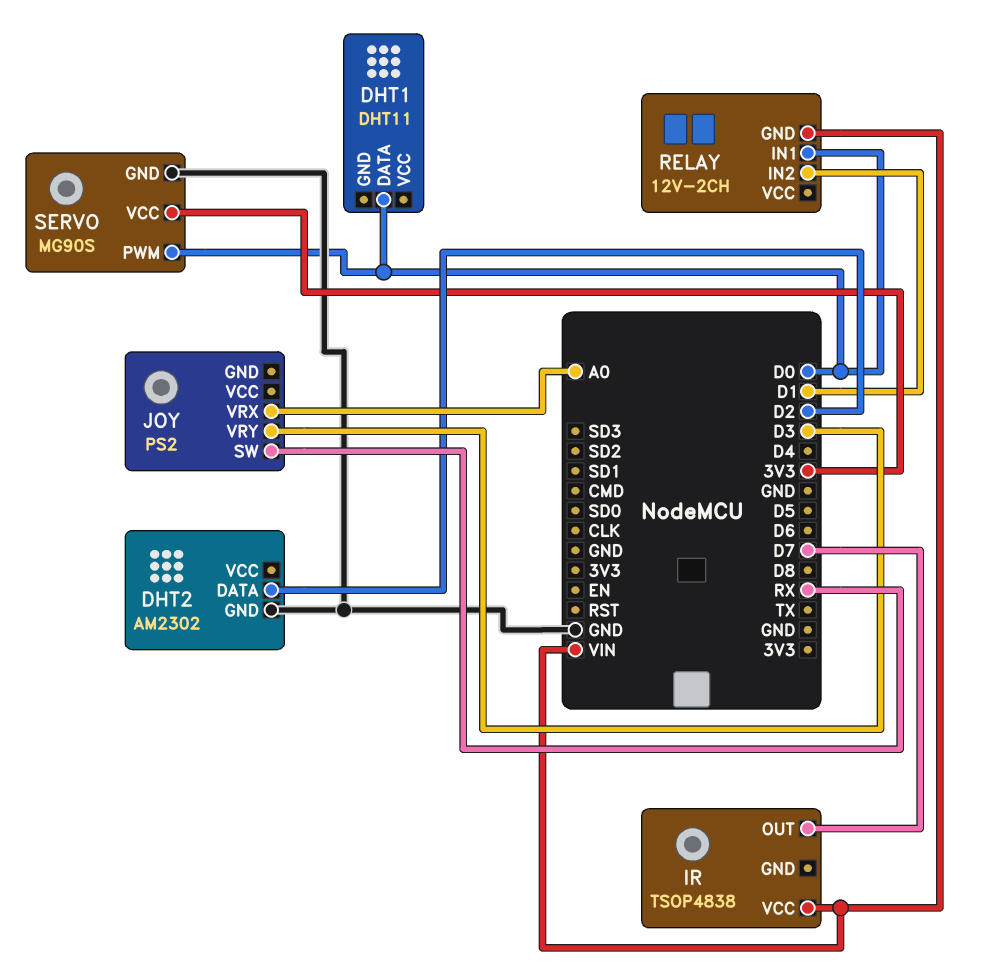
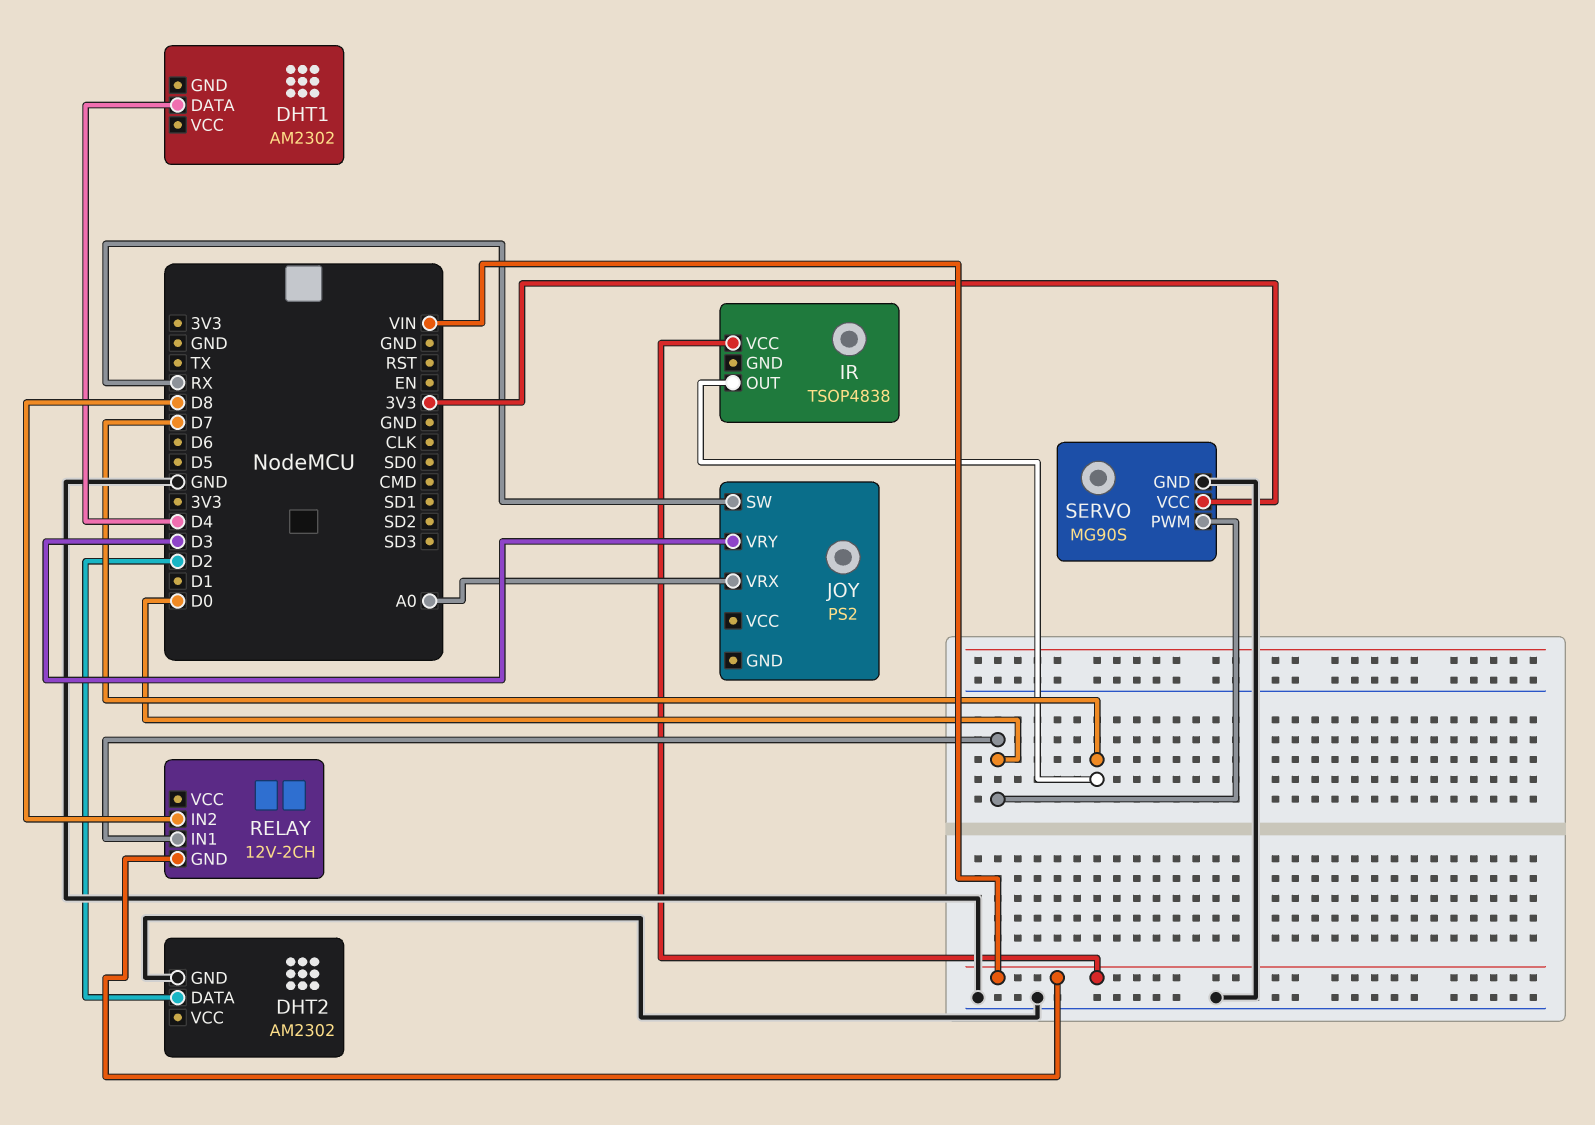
DHT1: DHT11 -> AM2302
DHT1 pin DATA: D0 -> D4
RELAY pin IN2: D1 -> D8

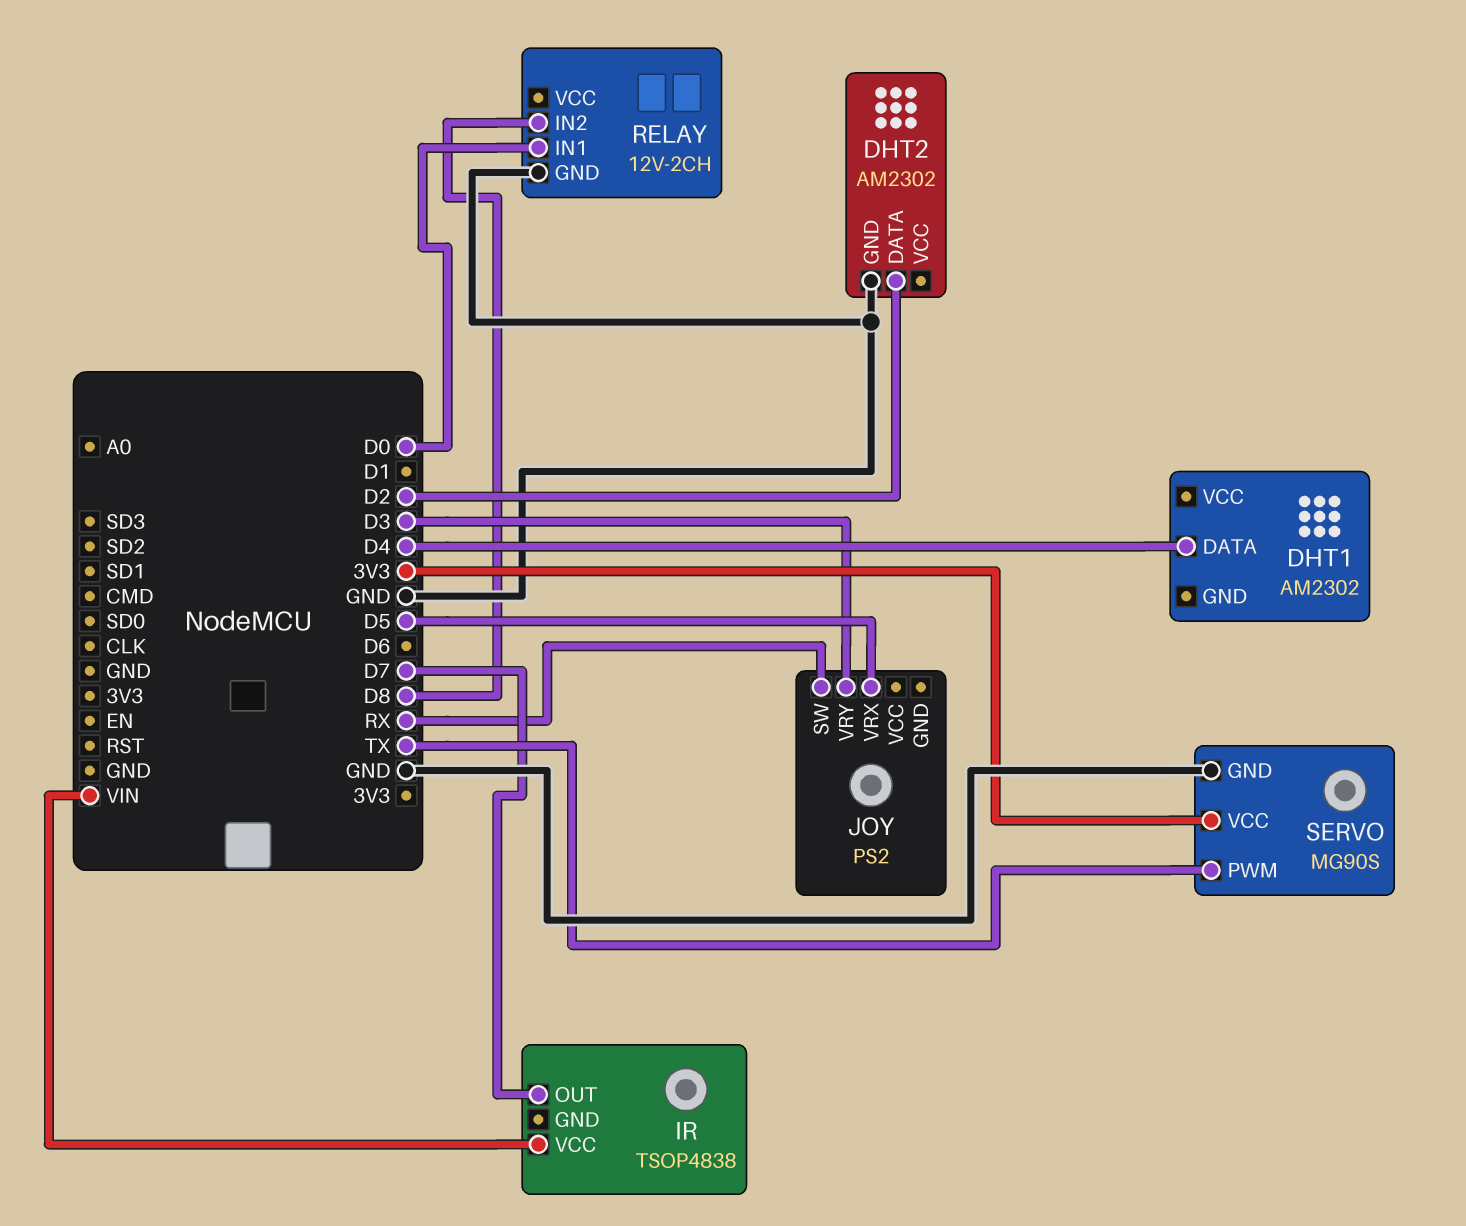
JOY pin VRX: A0 -> D5
RELAY pin GND: VIN -> GND
SERVO pin PWM: D0 -> TX

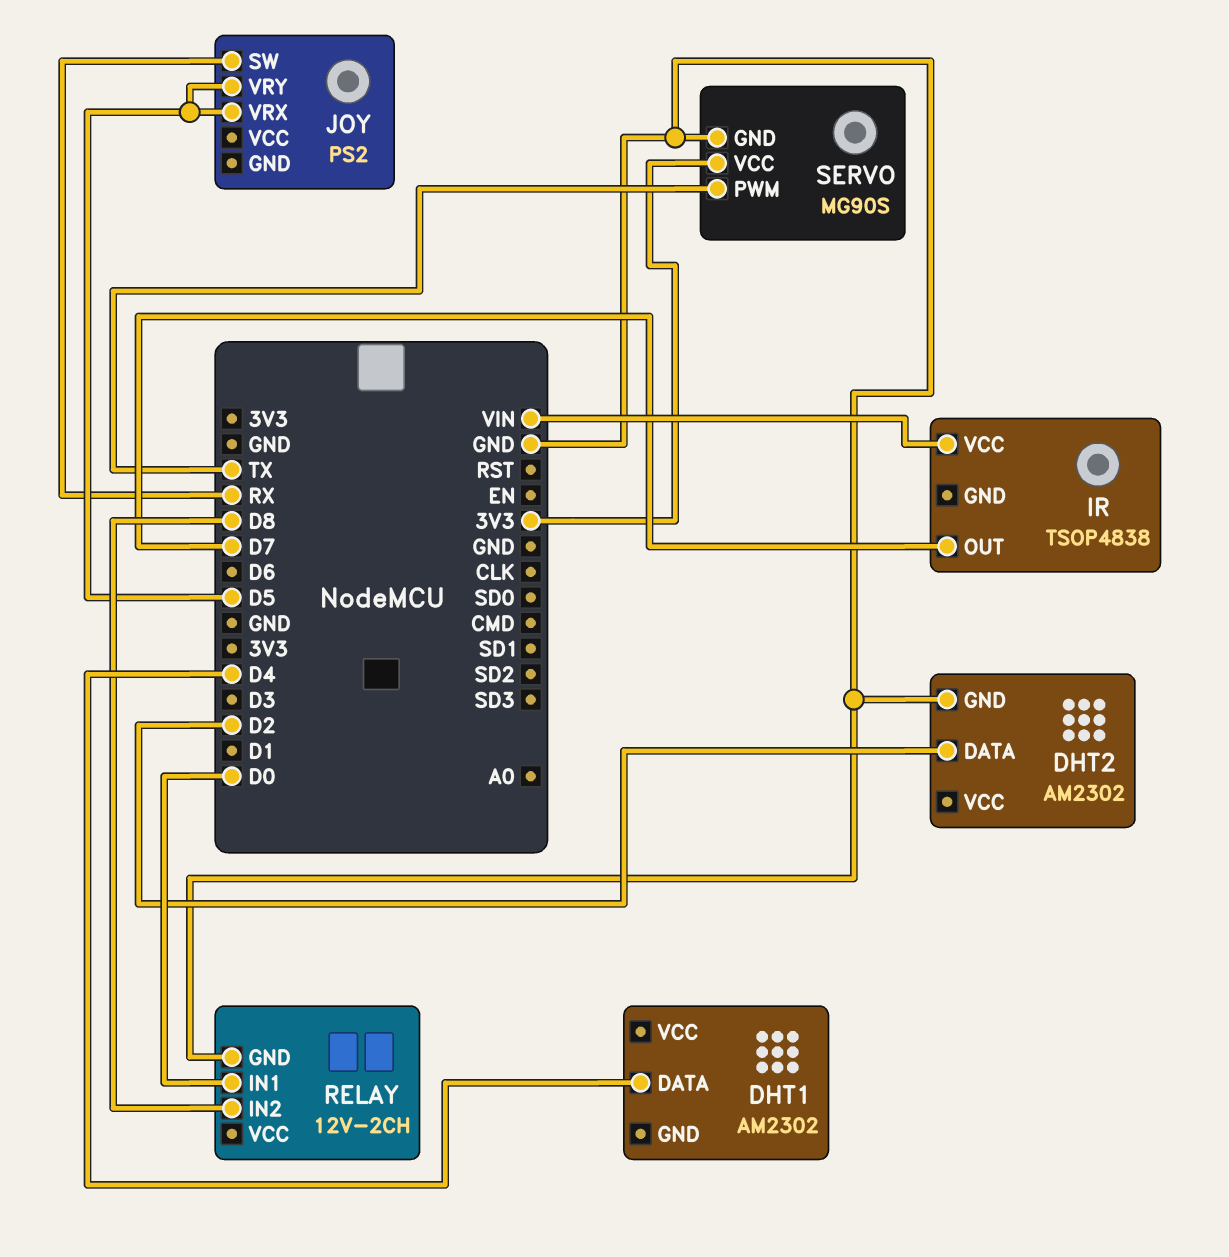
JOY pin VRY: D3 -> D5

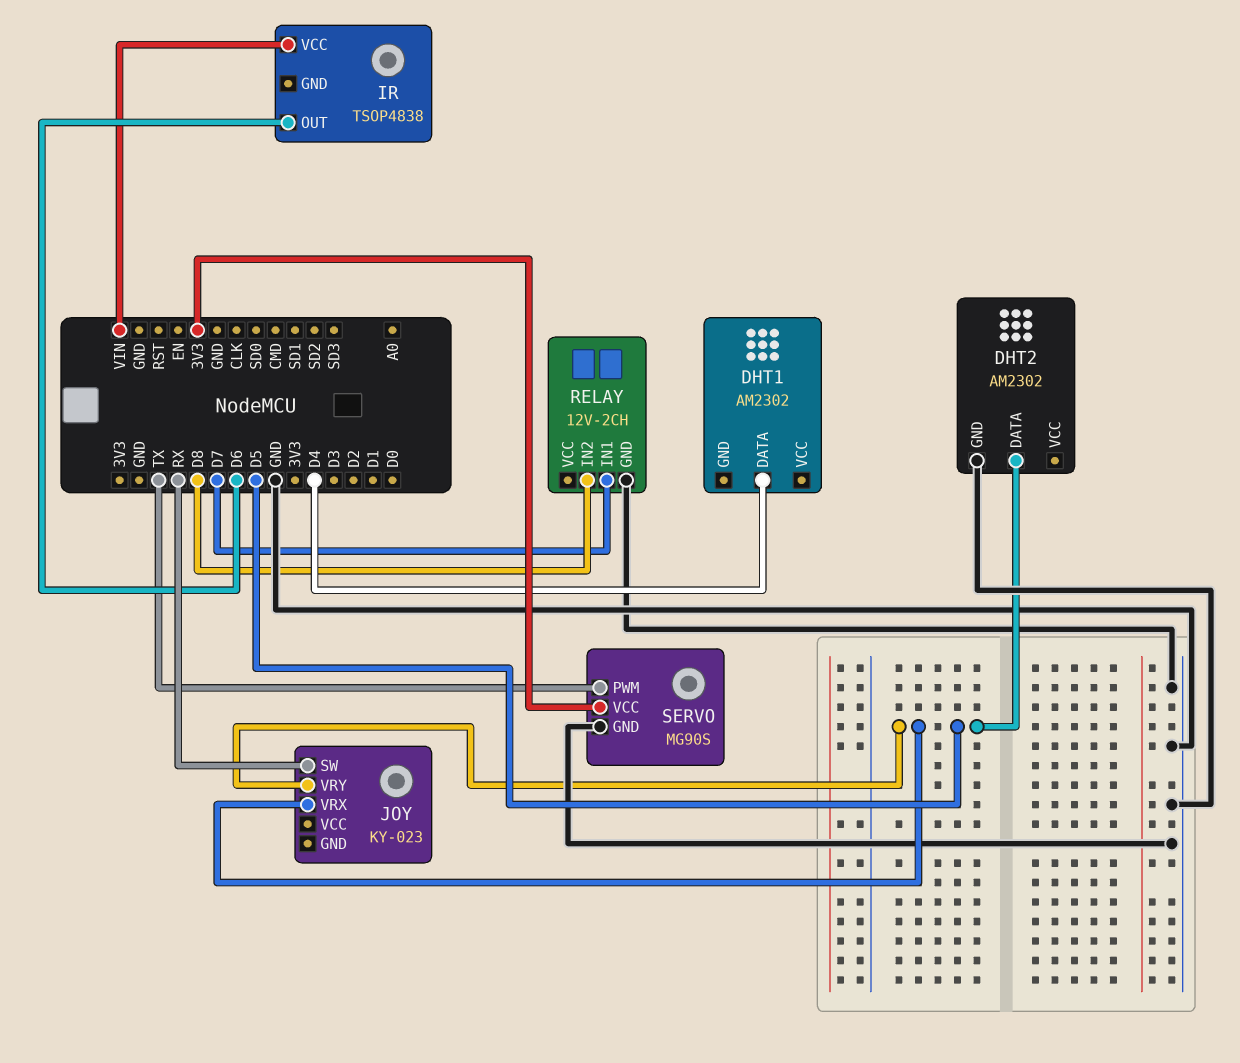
DHT2 pin DATA: D2 -> D5
IR pin OUT: D7 -> D6
JOY: PS2 -> KY-023
RELAY pin IN1: D0 -> D7

